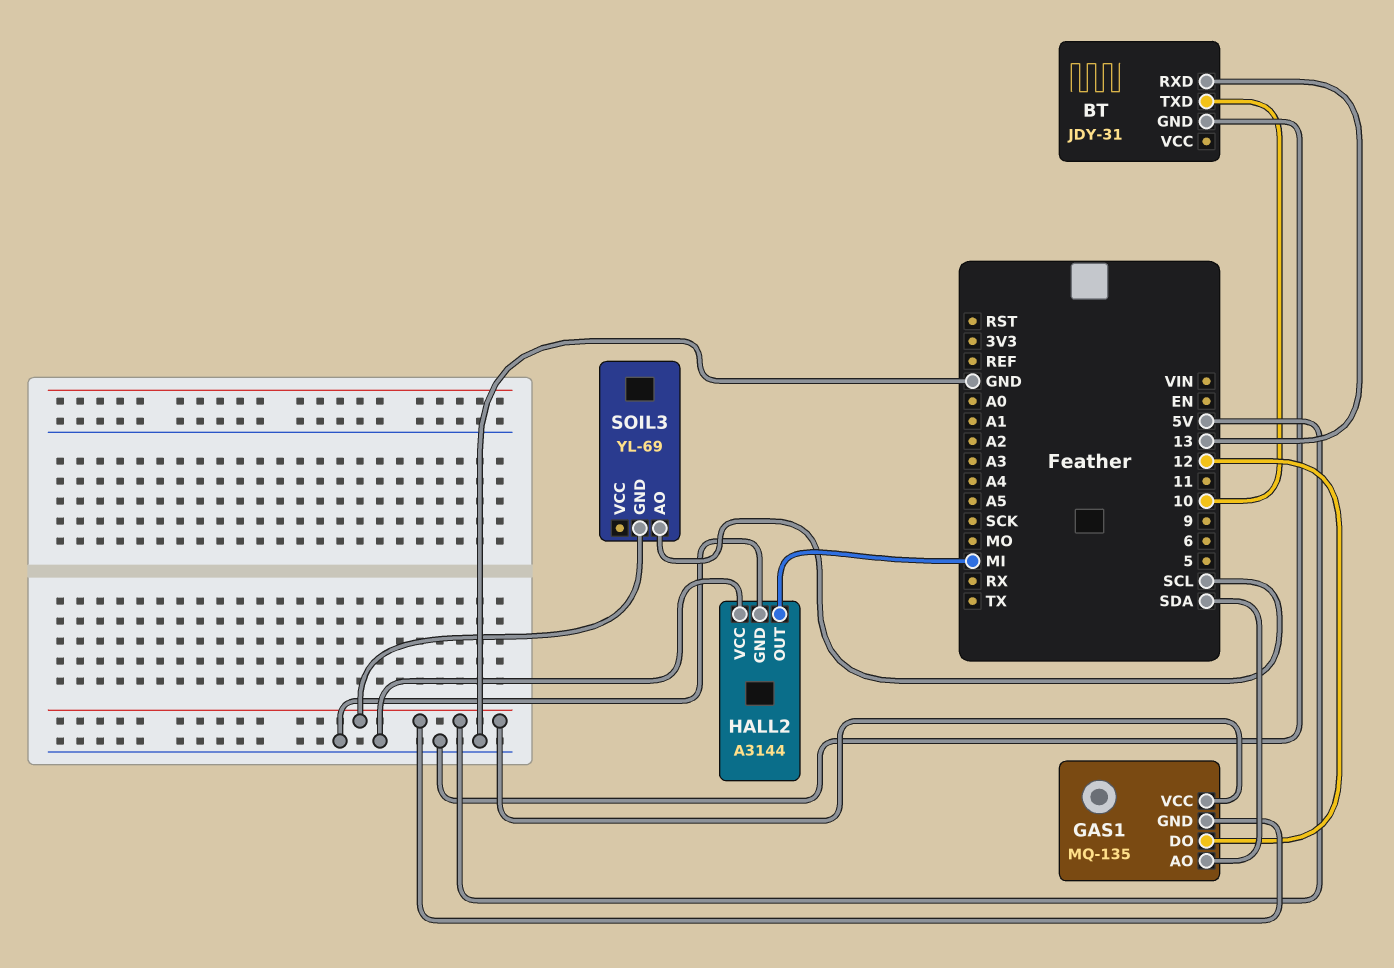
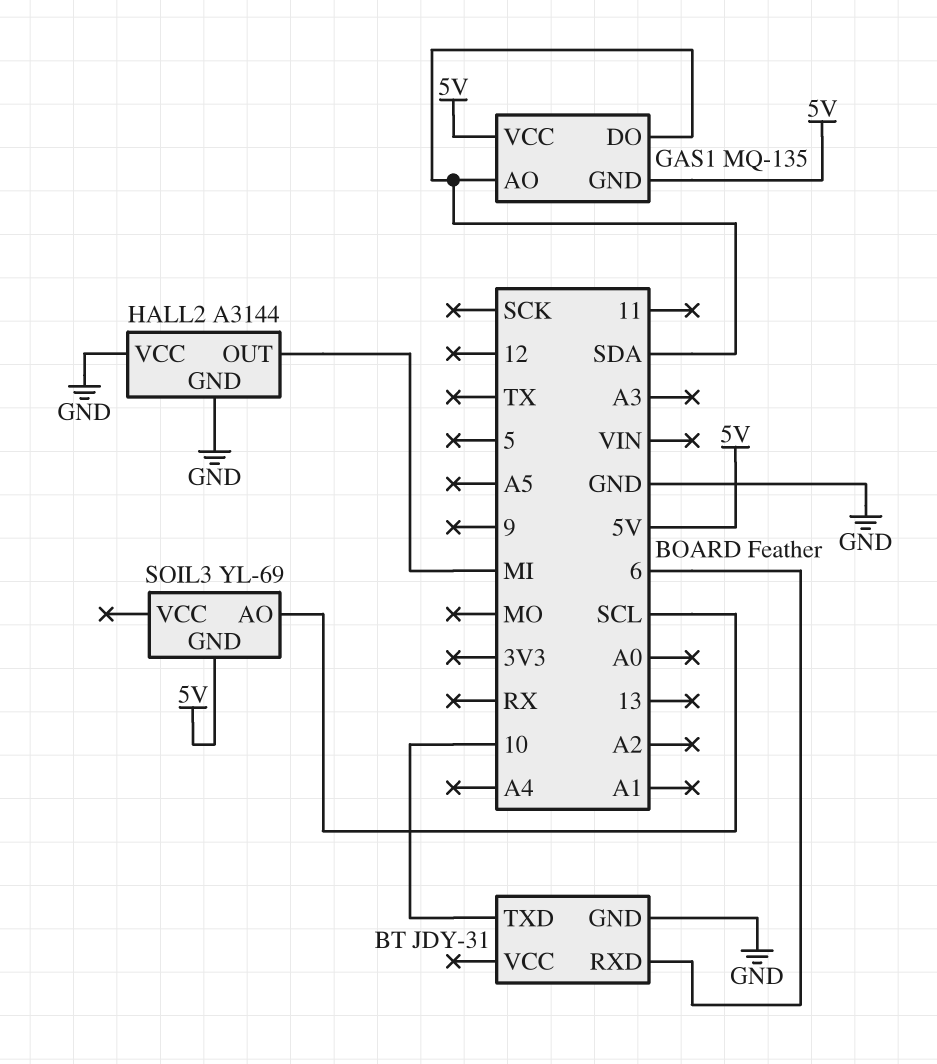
BT pin RXD: 13 -> 6
GAS1 pin DO: 12 -> SDA

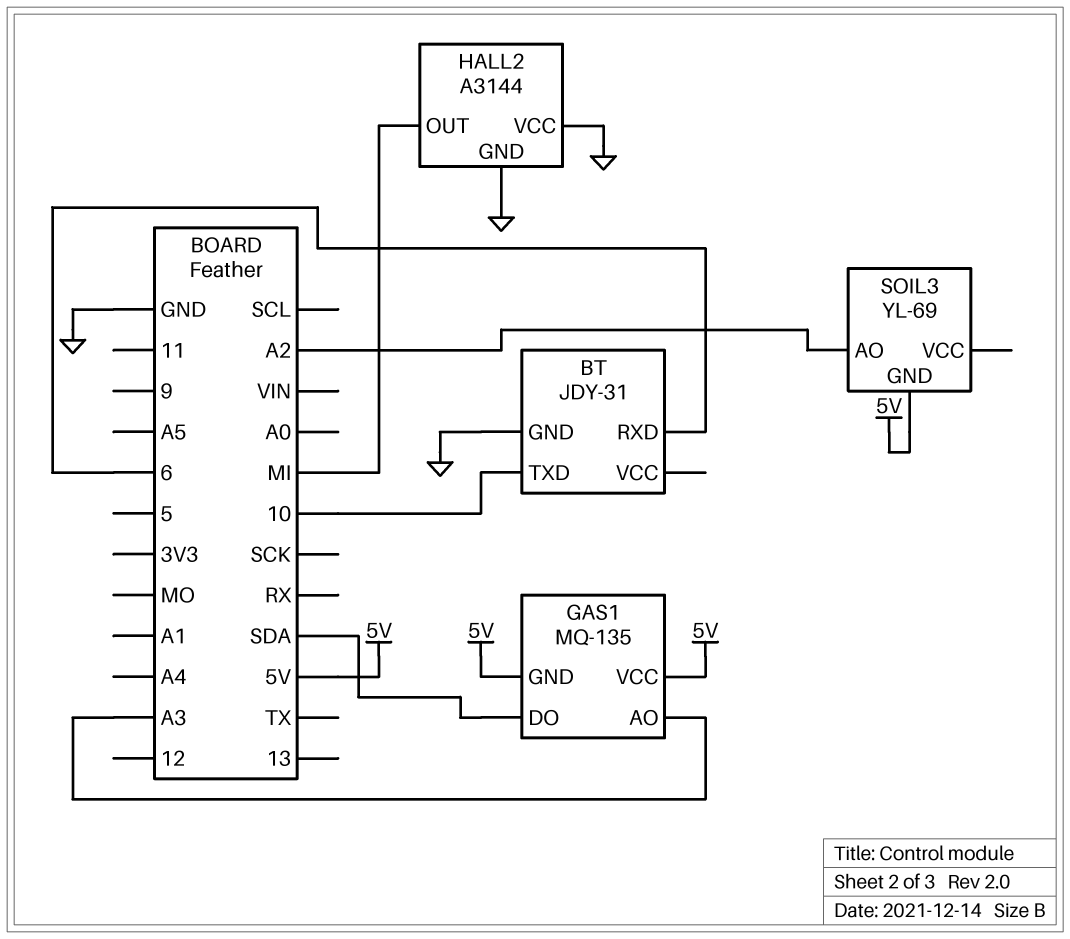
GAS1 pin AO: SDA -> A3
SOIL3 pin AO: SCL -> A2

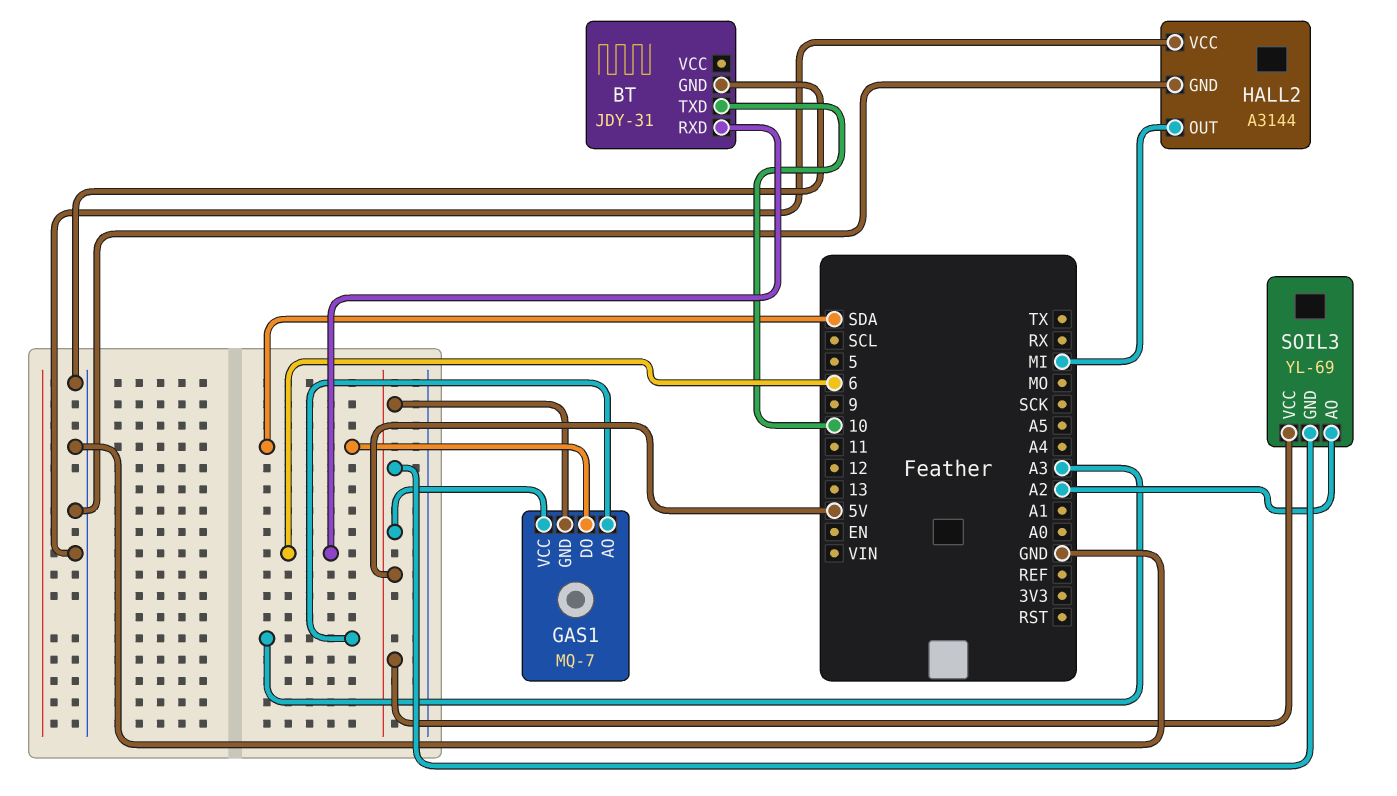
GAS1: MQ-135 -> MQ-7
SOIL3 pin VCC: none -> 5V

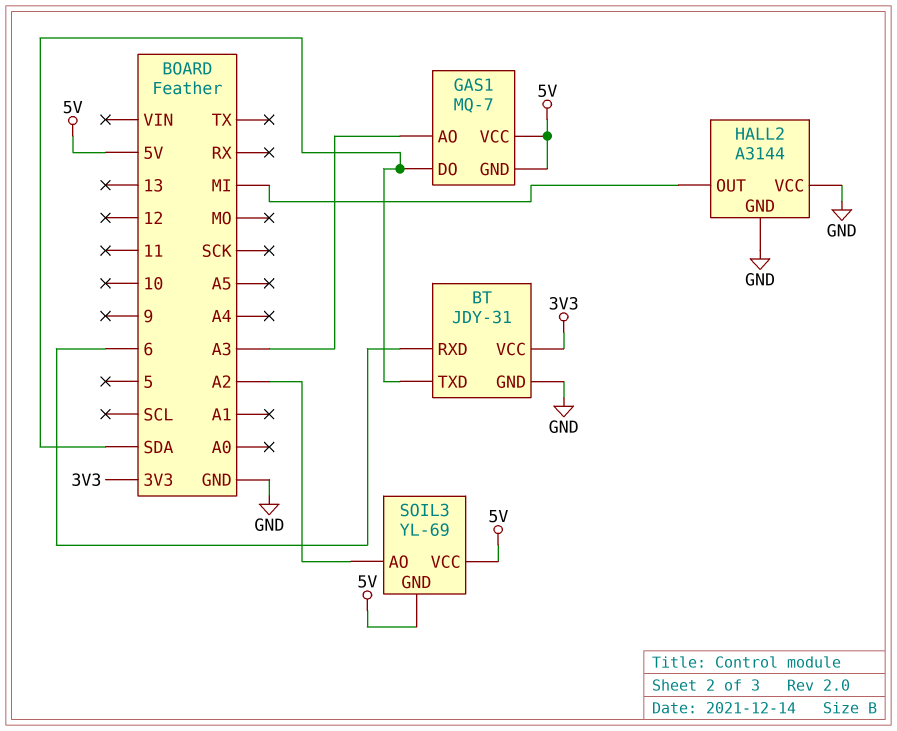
BT pin TXD: 10 -> SDA
BT pin VCC: none -> 3V3

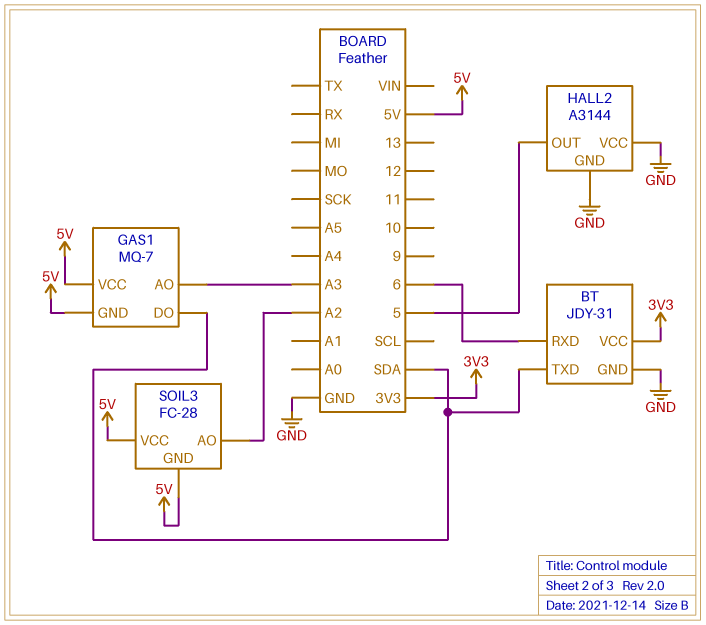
HALL2 pin OUT: MI -> 5
SOIL3: YL-69 -> FC-28

